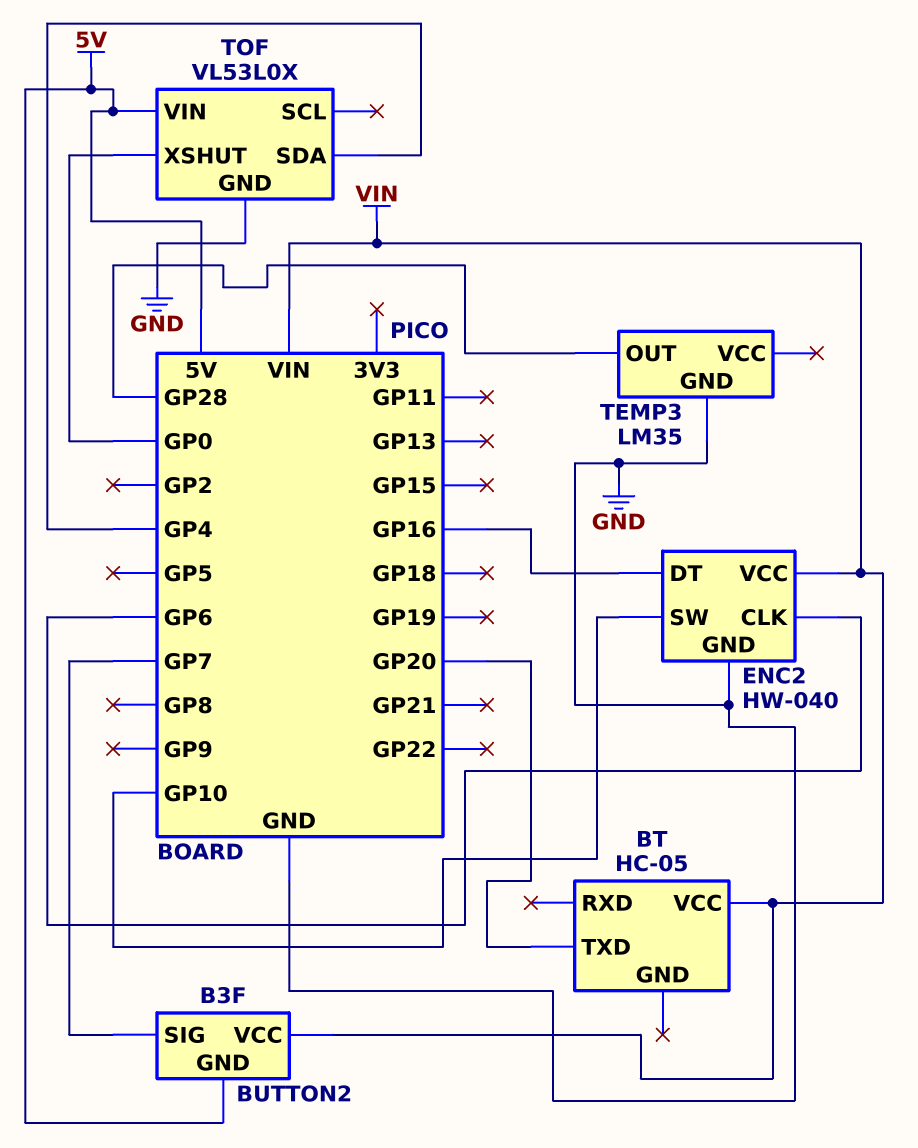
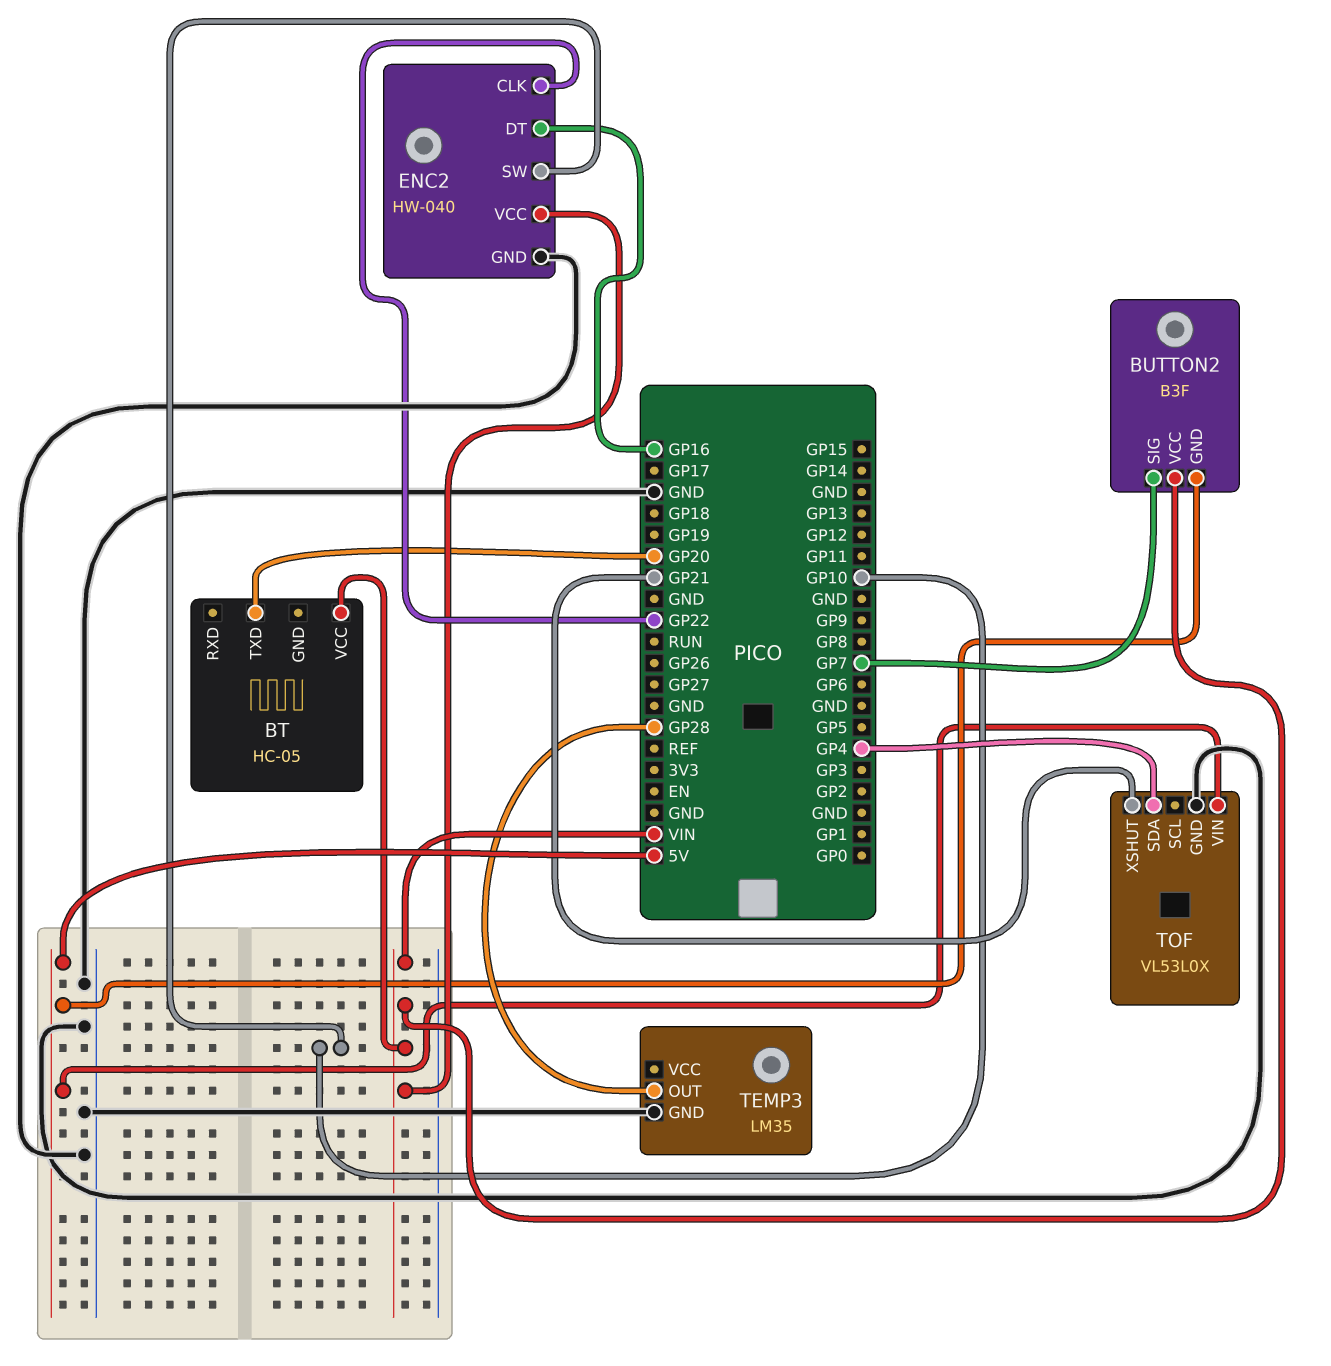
ENC2 pin CLK: GP6 -> GP22
TOF pin XSHUT: GP0 -> GP21

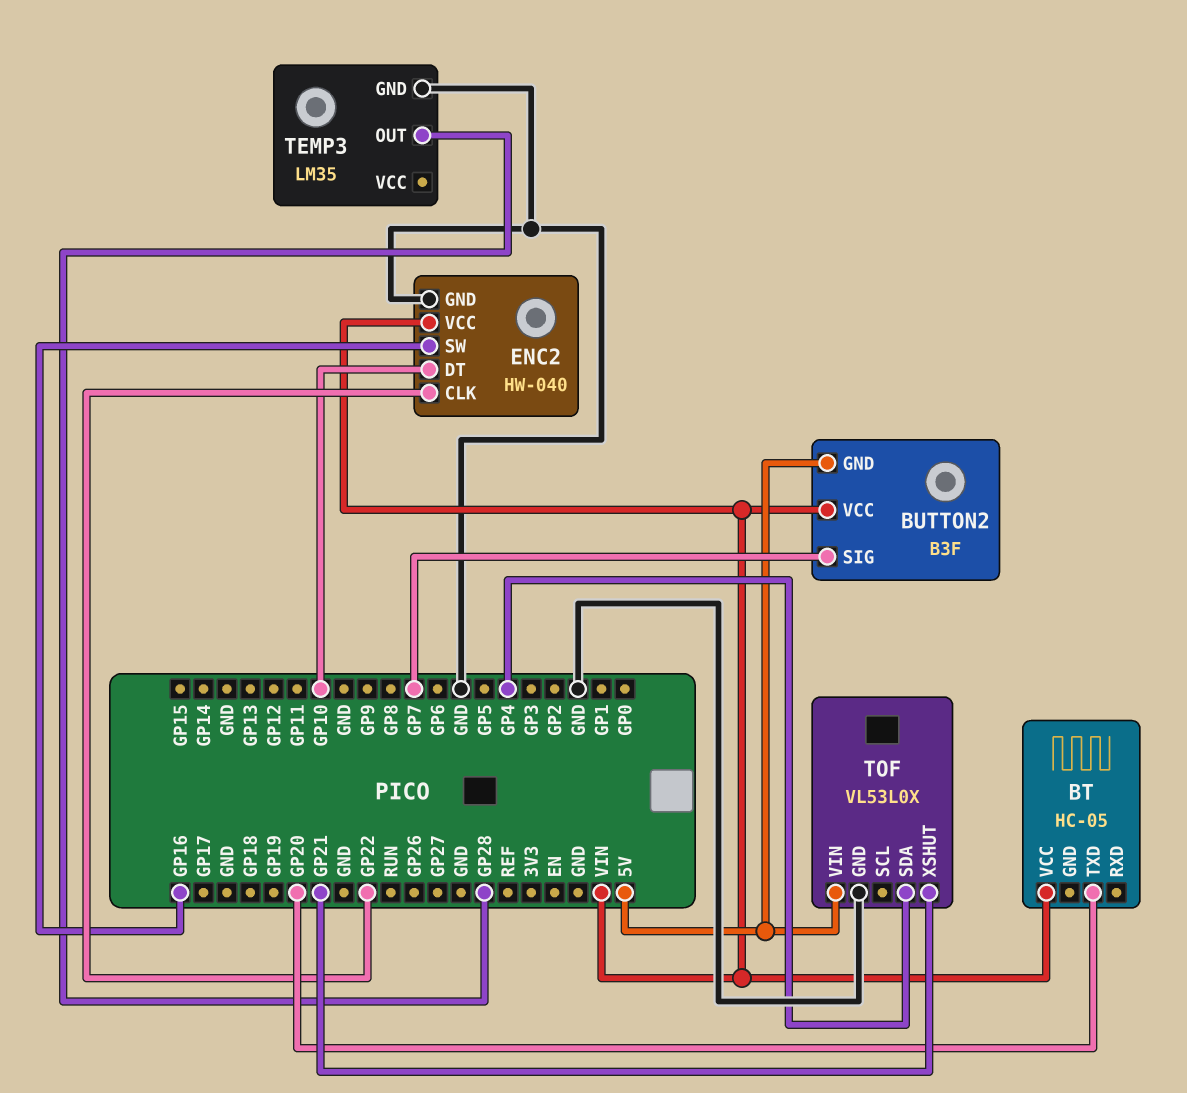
ENC2 pin DT: GP16 -> GP10
ENC2 pin SW: GP10 -> GP16

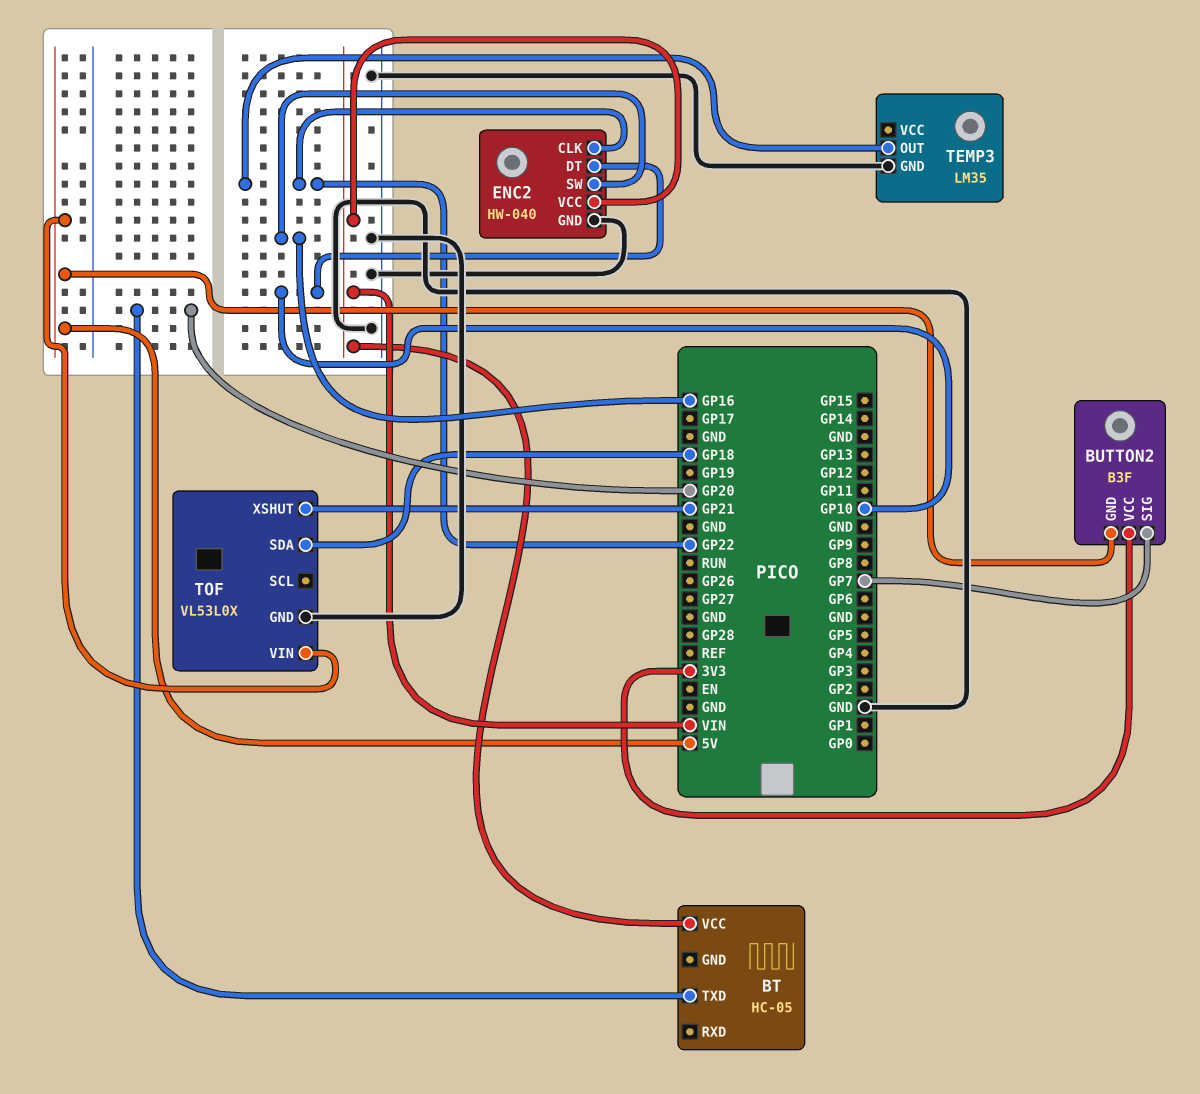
BUTTON2 pin VCC: VIN -> 3V3
TEMP3 pin OUT: GP28 -> GP22
TOF pin SDA: GP4 -> GP18

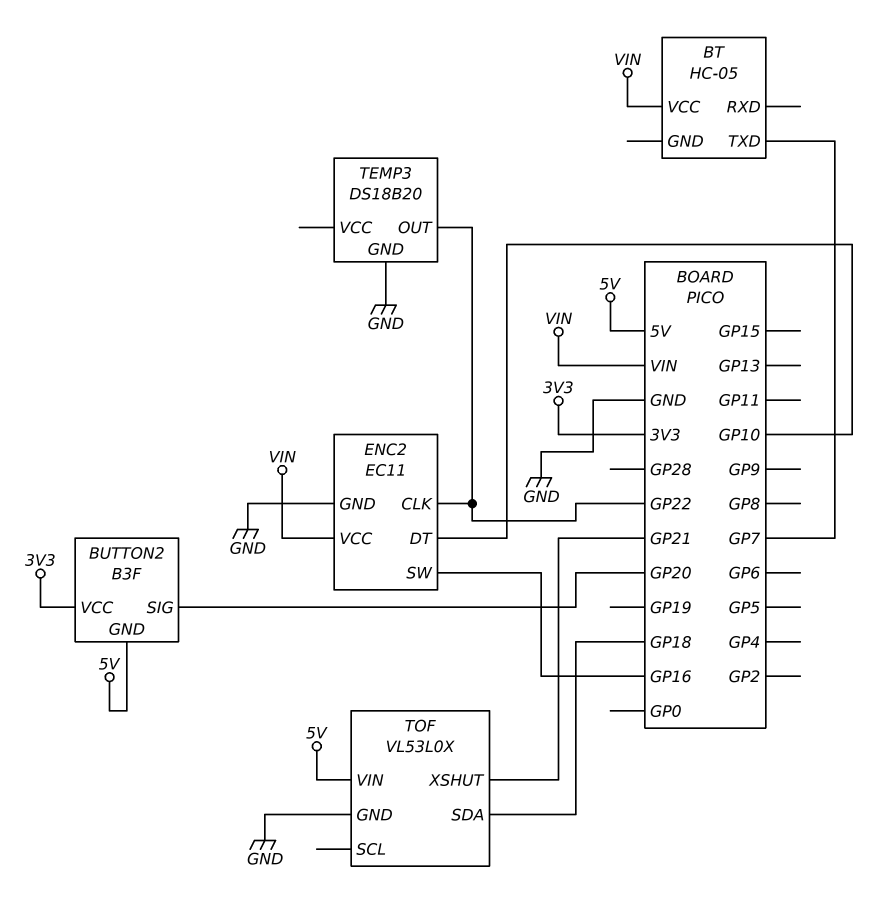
BT pin TXD: GP20 -> GP7
BUTTON2 pin SIG: GP7 -> GP20
ENC2: HW-040 -> EC11
TEMP3: LM35 -> DS18B20

